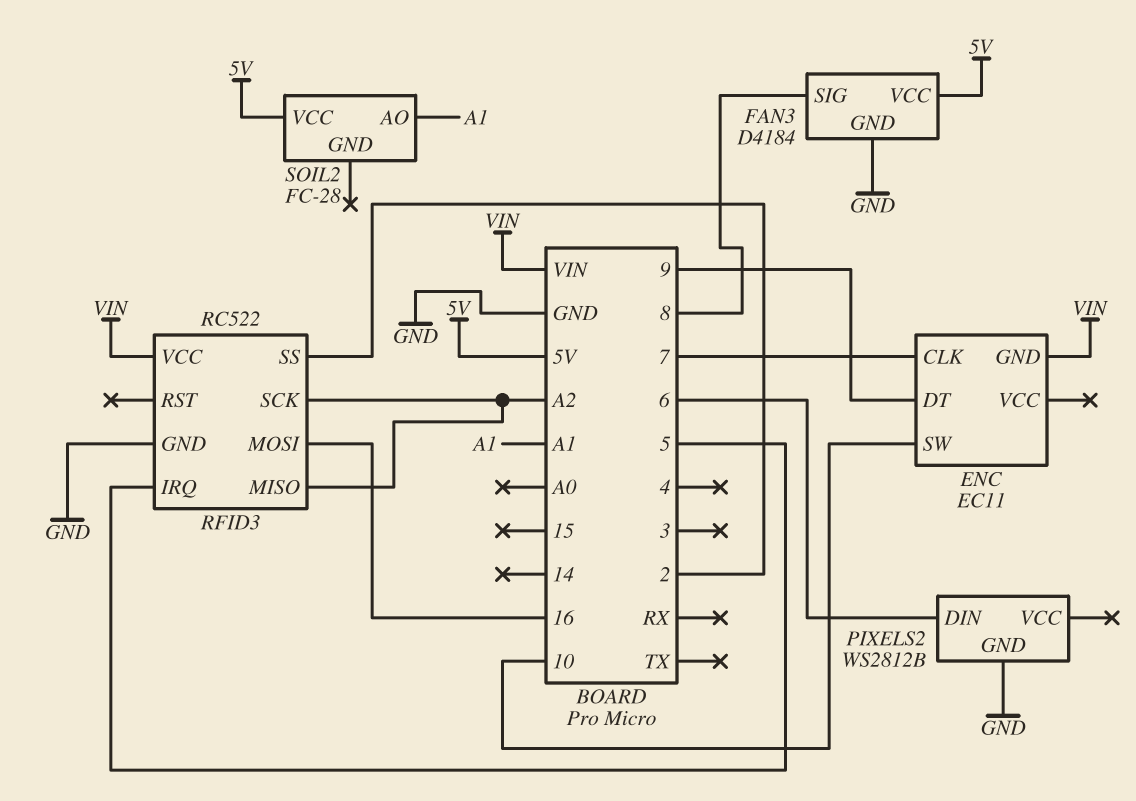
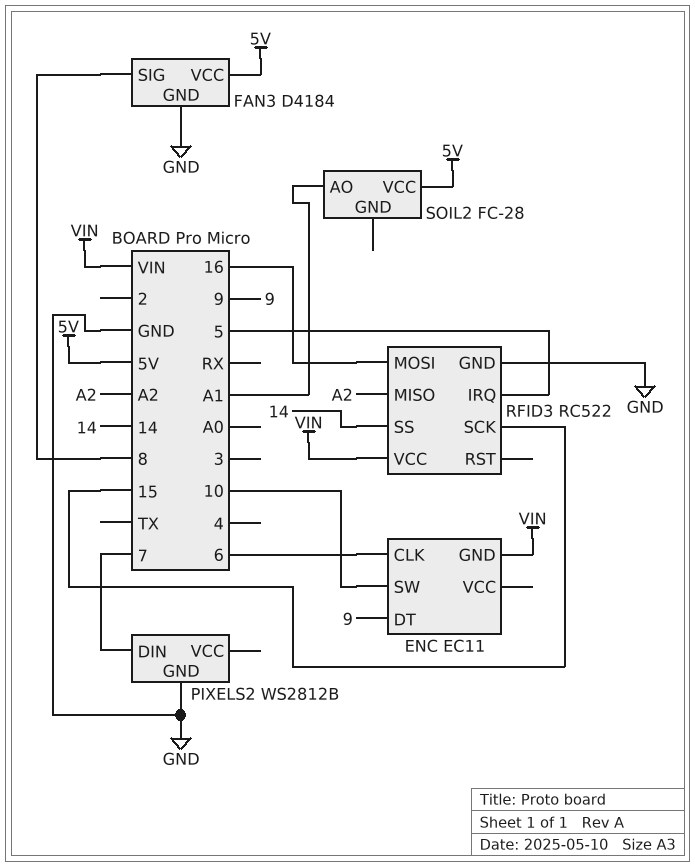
ENC pin CLK: 7 -> 6
PIXELS2 pin DIN: 6 -> 7
RFID3 pin SCK: A2 -> 15
RFID3 pin SS: 2 -> 14

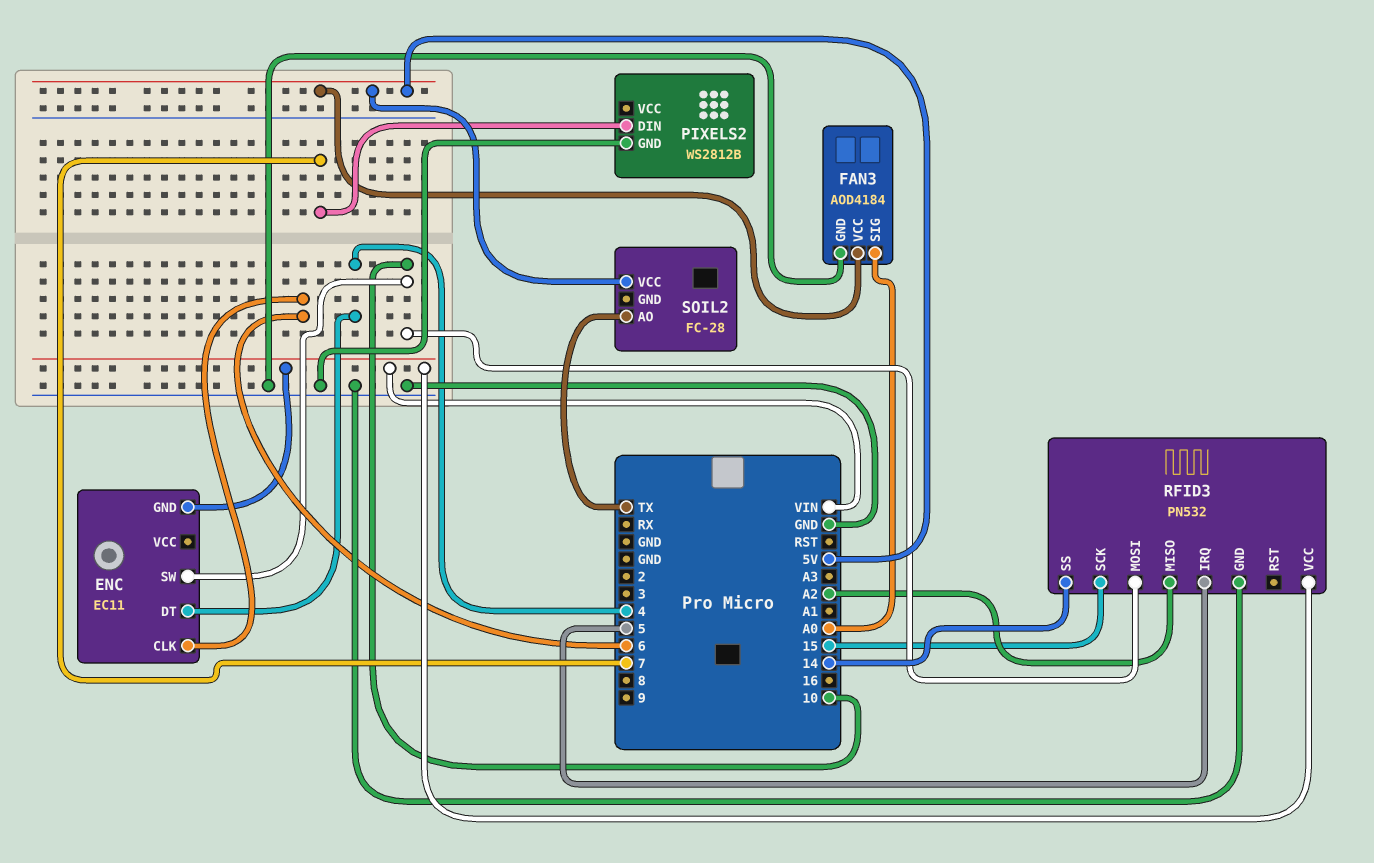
ENC pin DT: 9 -> 4
FAN3: D4184 -> AOD4184
FAN3 pin SIG: 8 -> A0
RFID3: RC522 -> PN532
RFID3 pin MOSI: 16 -> 10
SOIL2 pin AO: A1 -> TX

